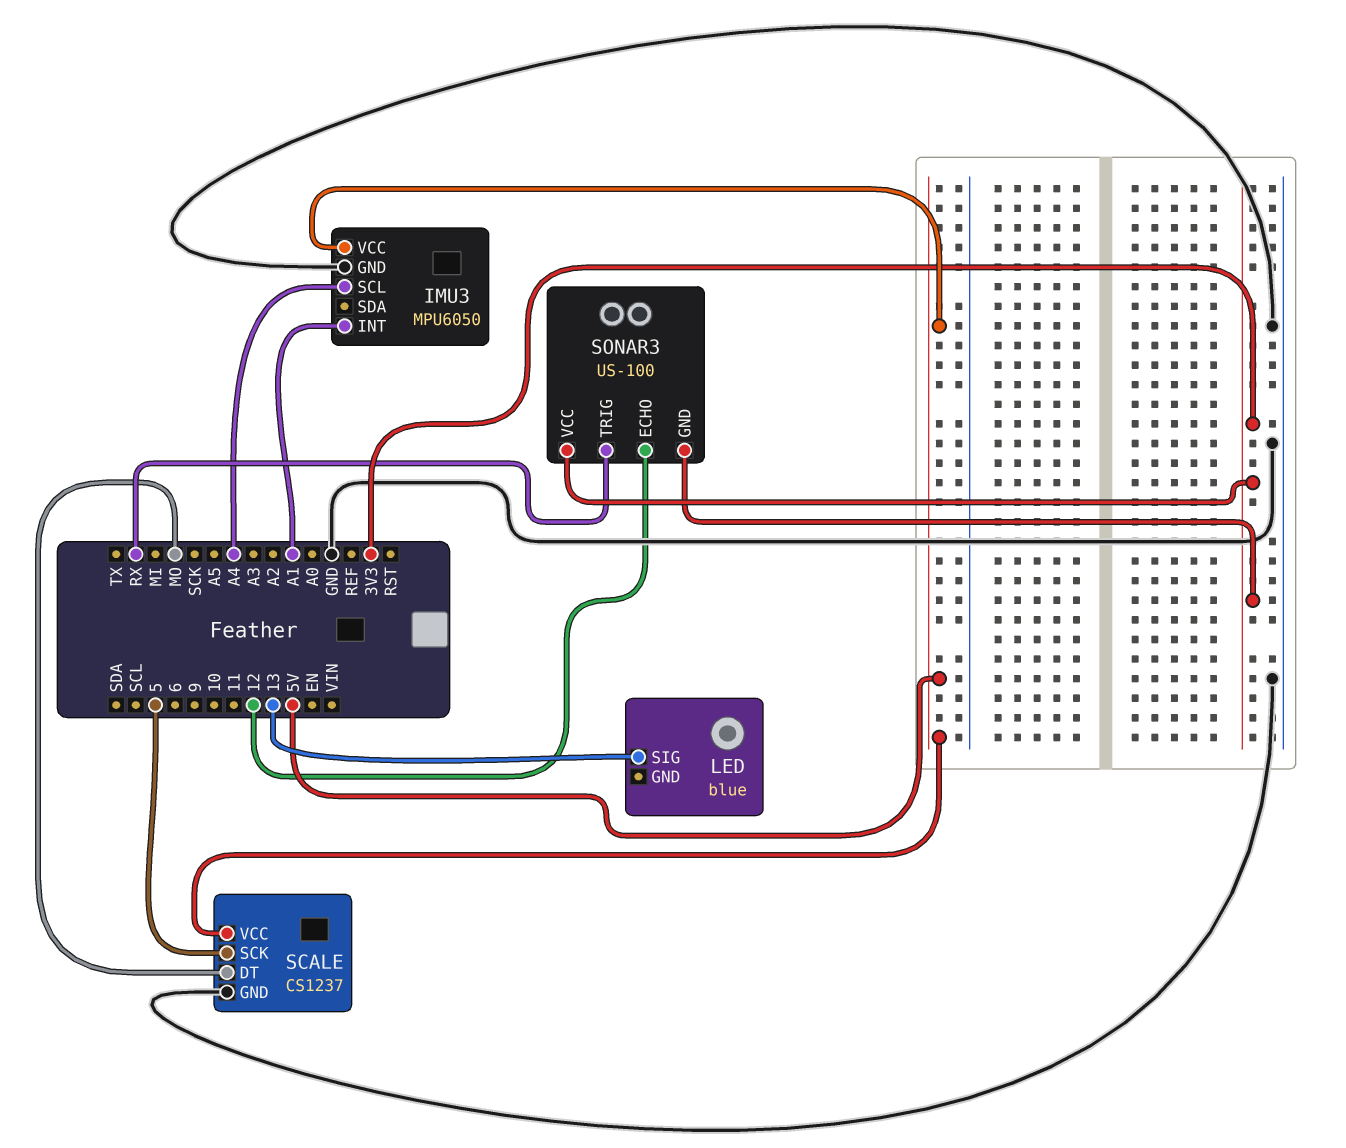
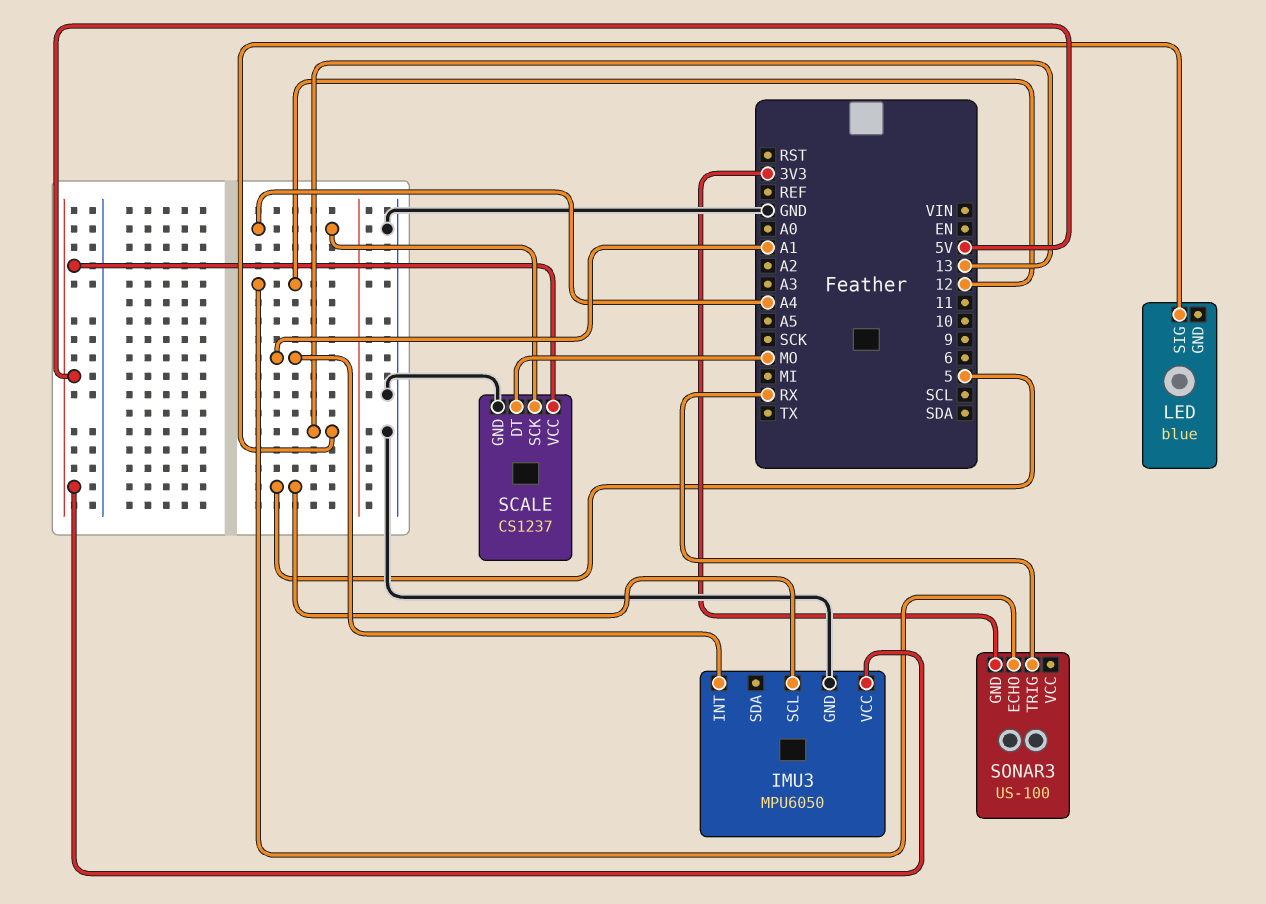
IMU3 pin SCL: A4 -> 5
SCALE pin SCK: 5 -> A4
SONAR3 pin VCC: 3V3 -> none

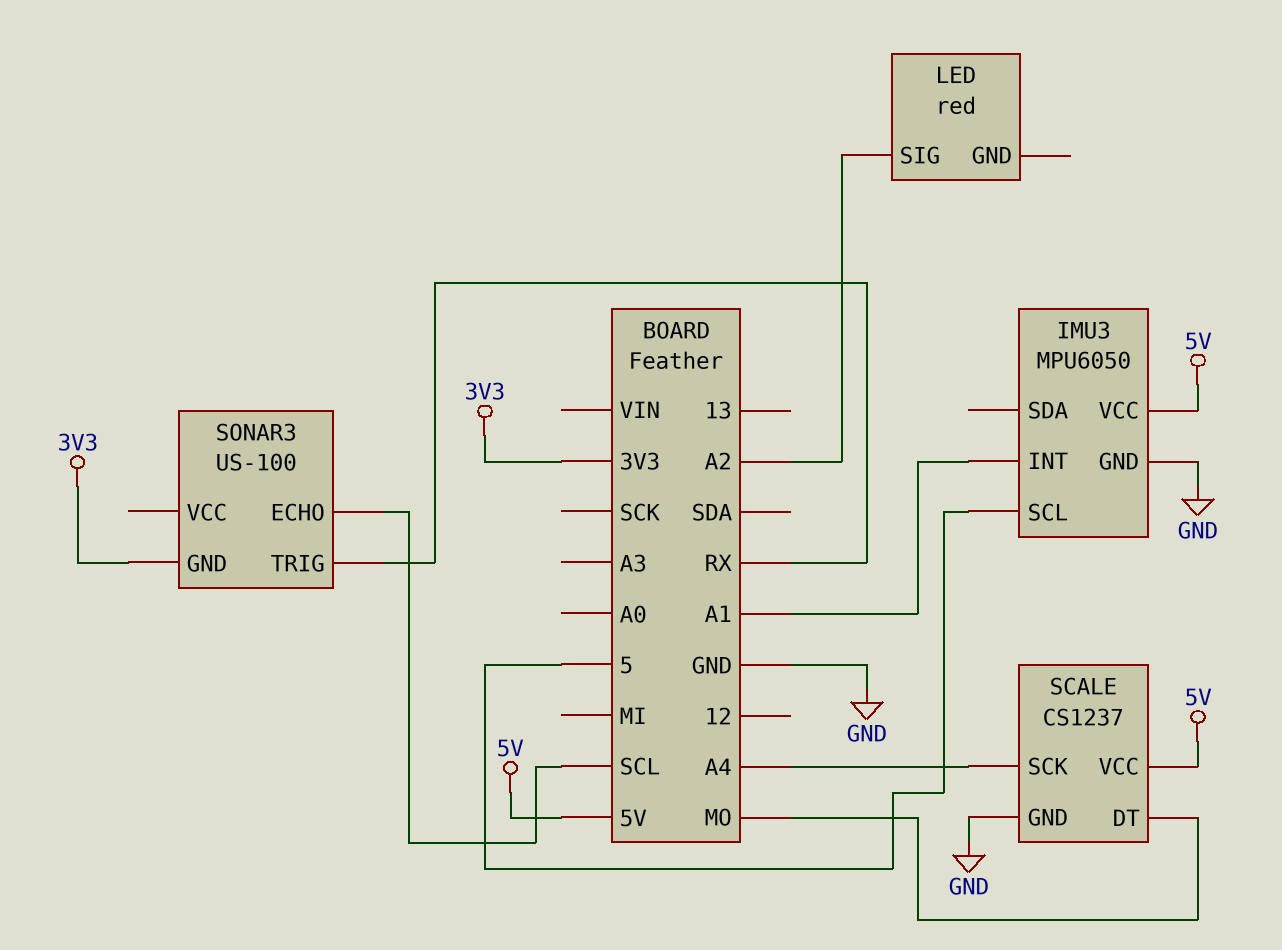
LED: blue -> red
LED pin SIG: 13 -> A2
SONAR3 pin ECHO: 12 -> SCL

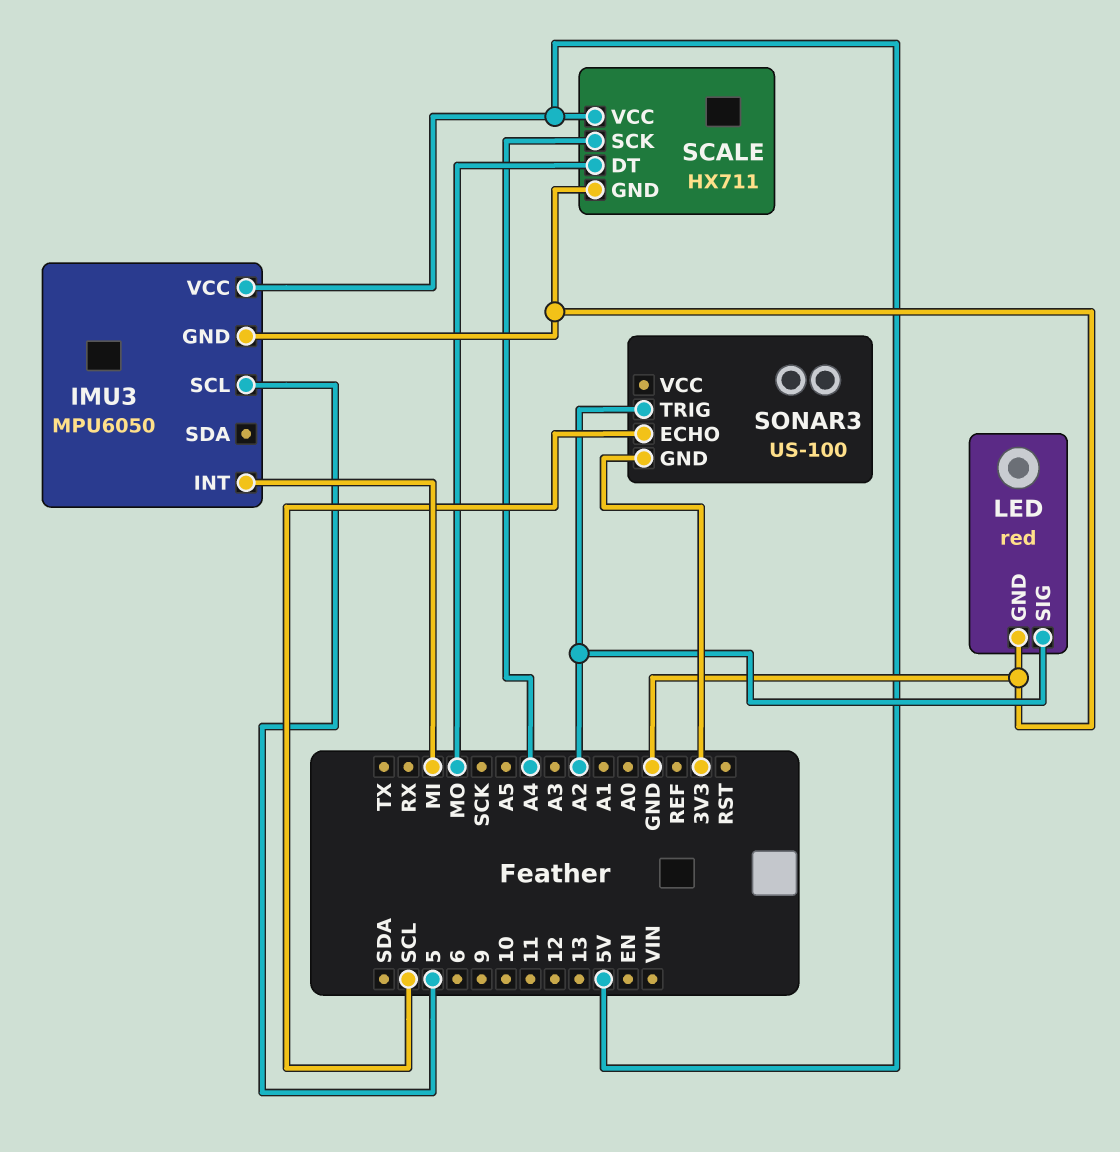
IMU3 pin INT: A1 -> MI
LED pin GND: none -> GND
SCALE: CS1237 -> HX711
SONAR3 pin TRIG: RX -> A2

